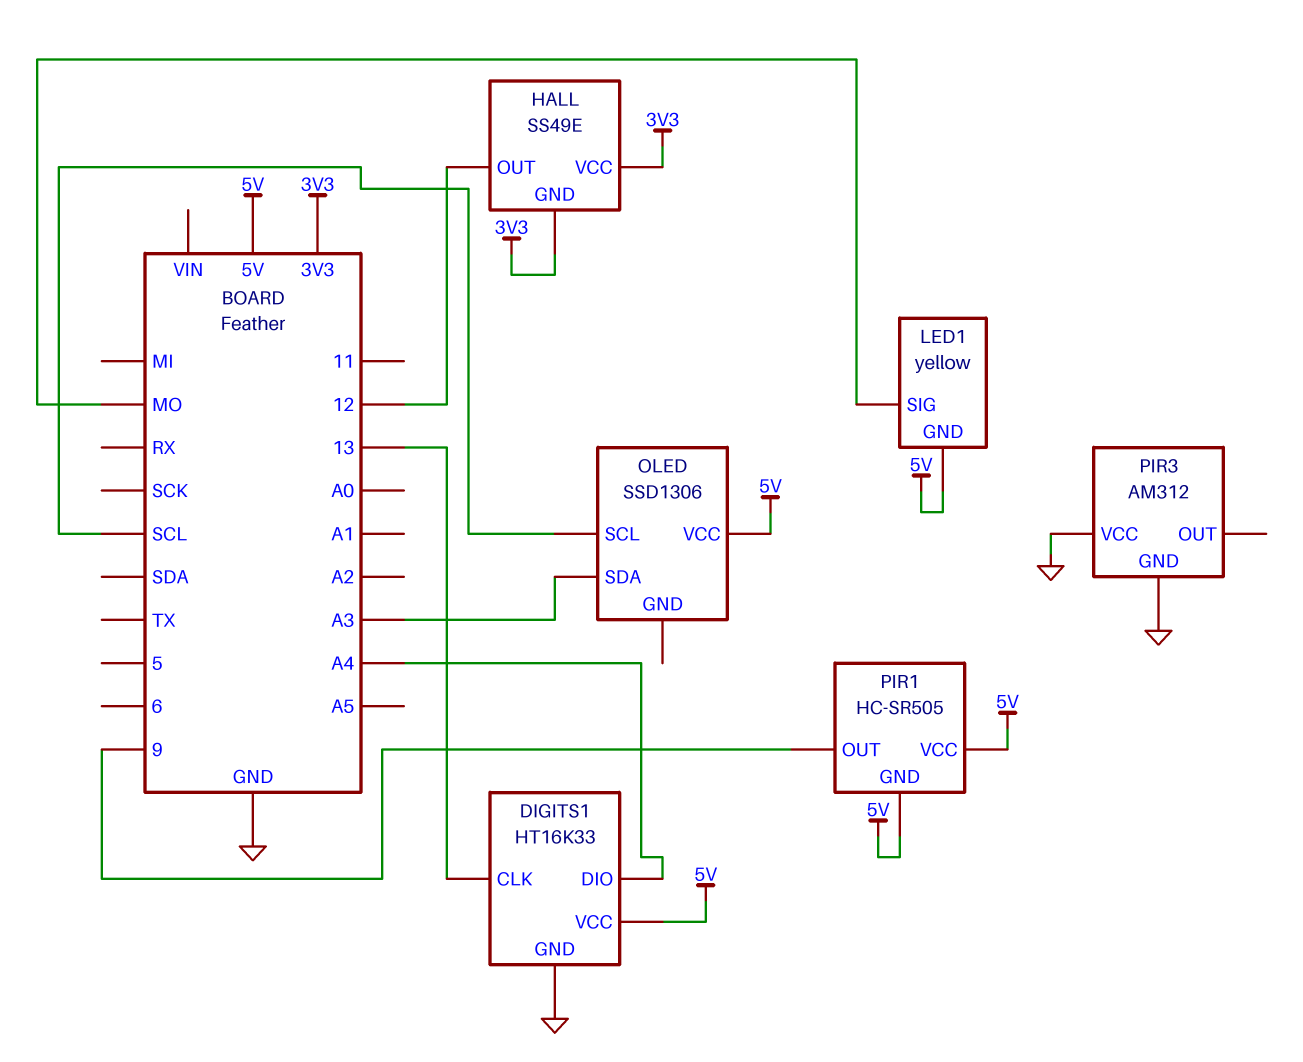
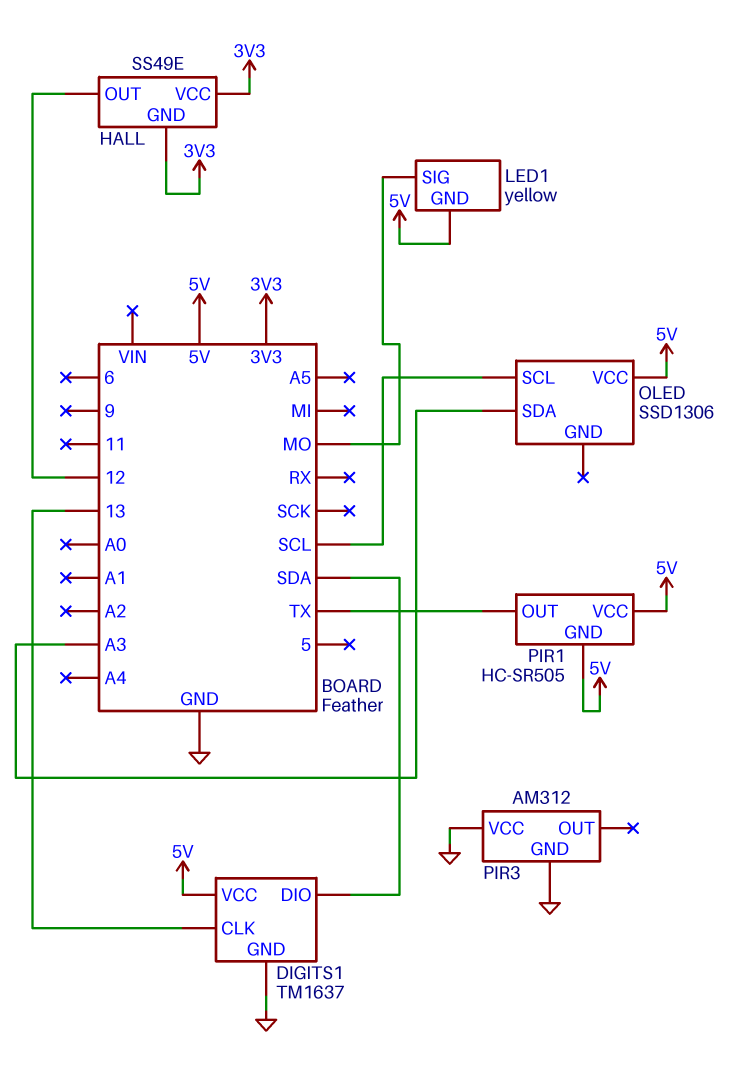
DIGITS1: HT16K33 -> TM1637
DIGITS1 pin DIO: A4 -> SDA
PIR1 pin OUT: 9 -> TX

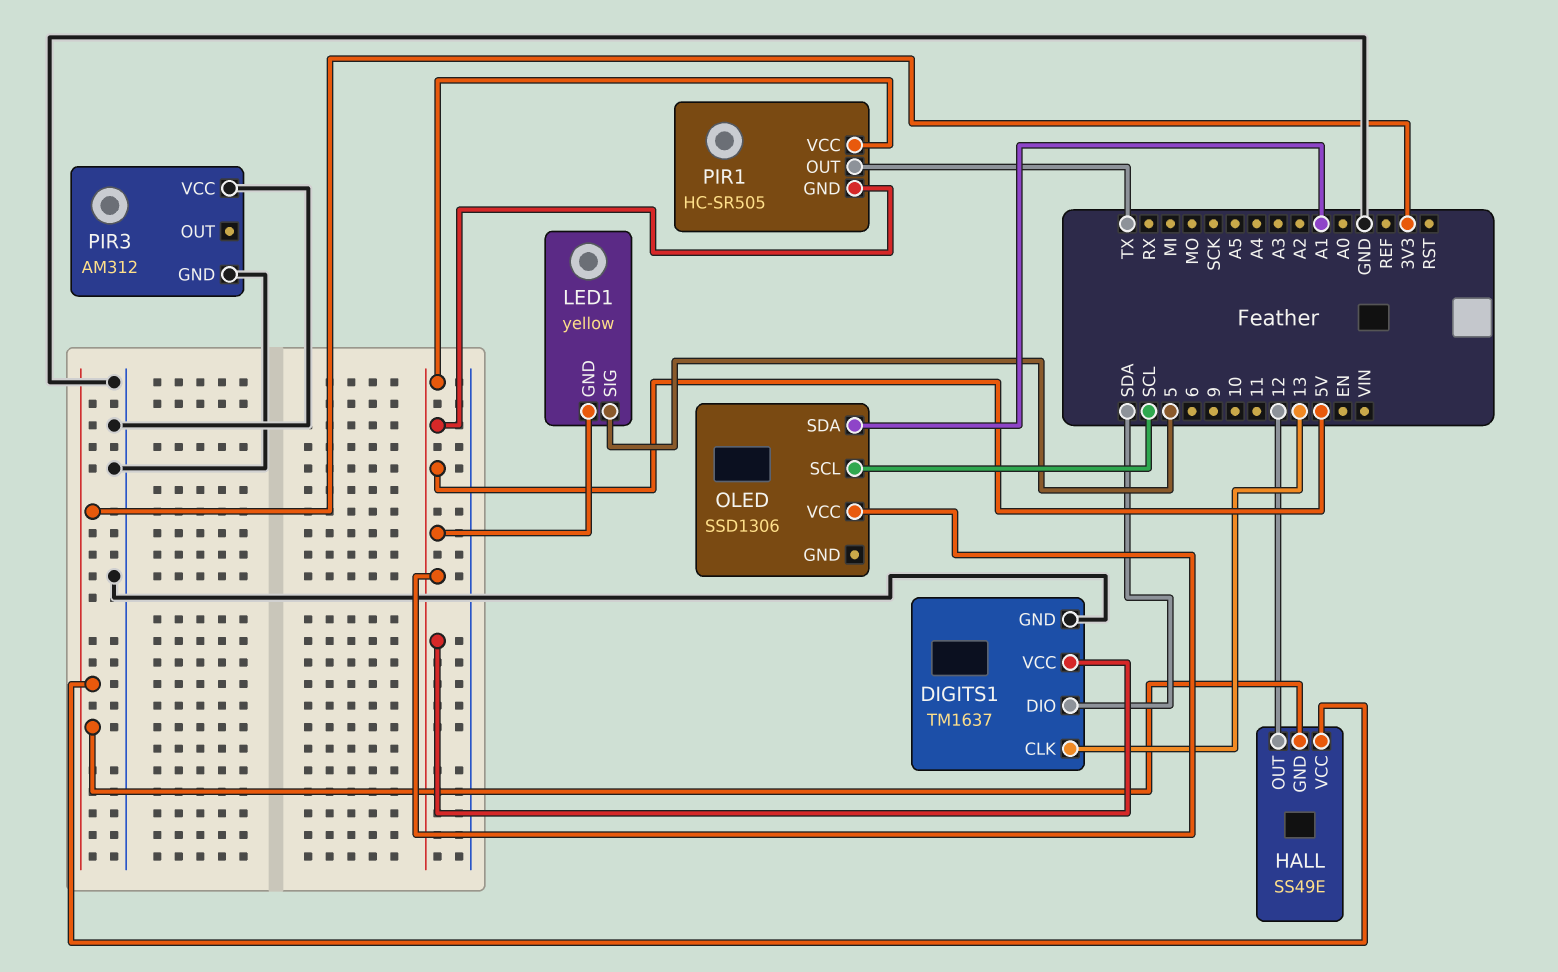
LED1 pin SIG: MO -> 5
OLED pin SDA: A3 -> A1

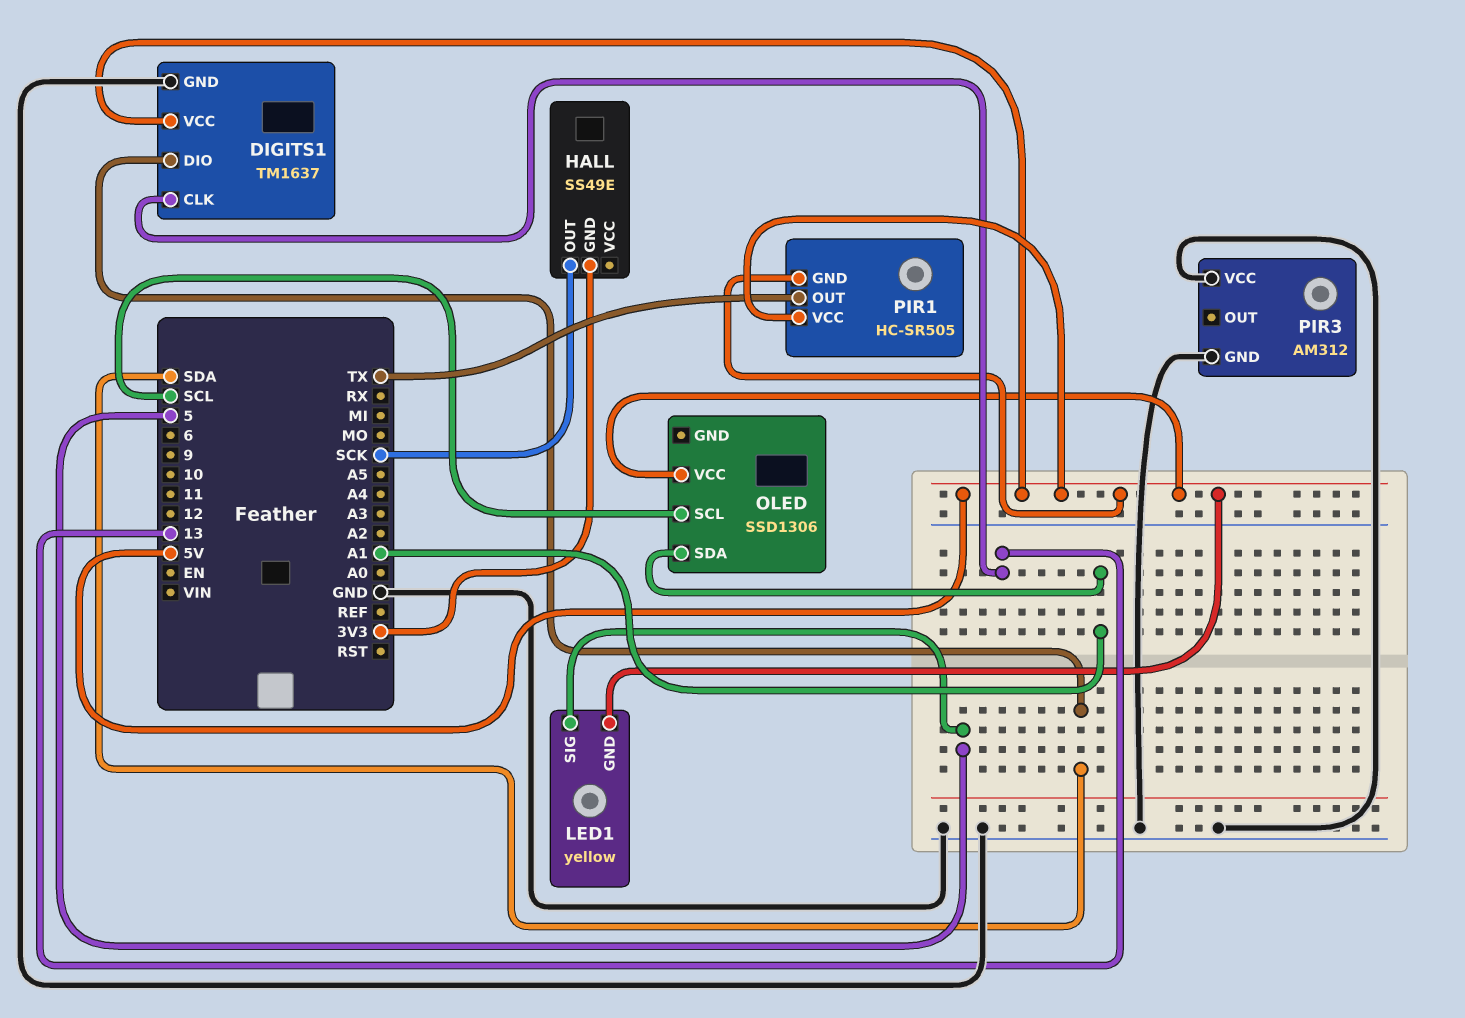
HALL pin OUT: 12 -> SCK
HALL pin VCC: 3V3 -> none

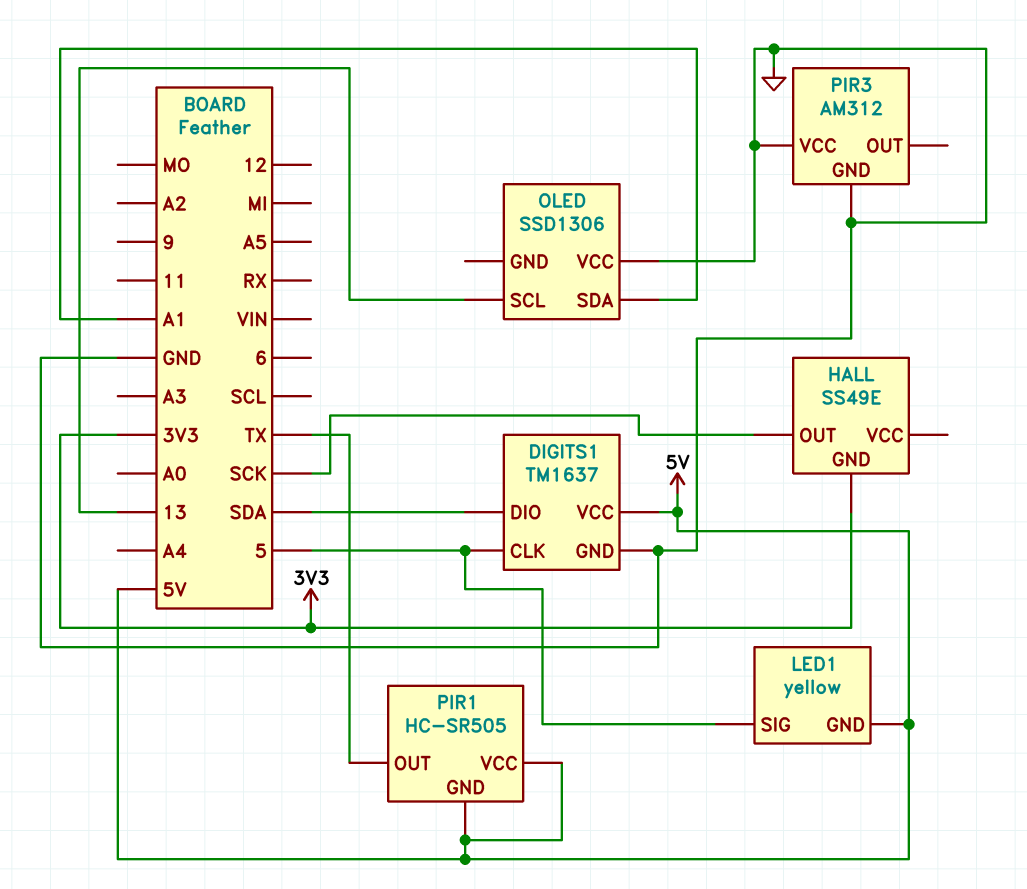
DIGITS1 pin CLK: 13 -> 5
OLED pin SCL: SCL -> 13
OLED pin VCC: 5V -> GND

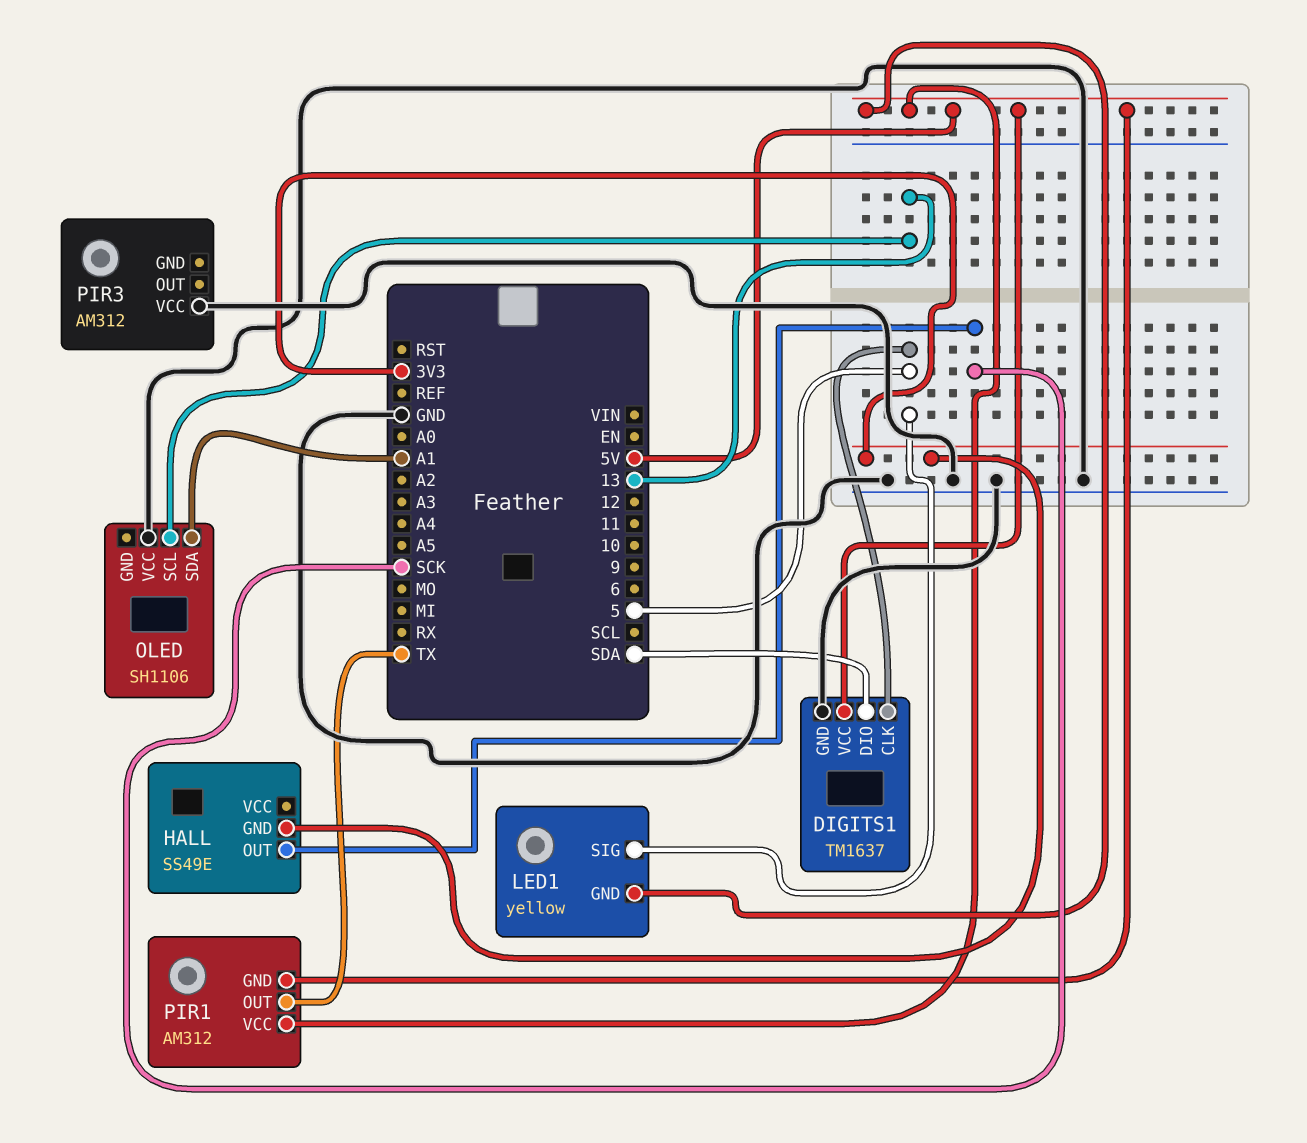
OLED: SSD1306 -> SH1106
PIR1: HC-SR505 -> AM312
PIR3 pin GND: GND -> none

